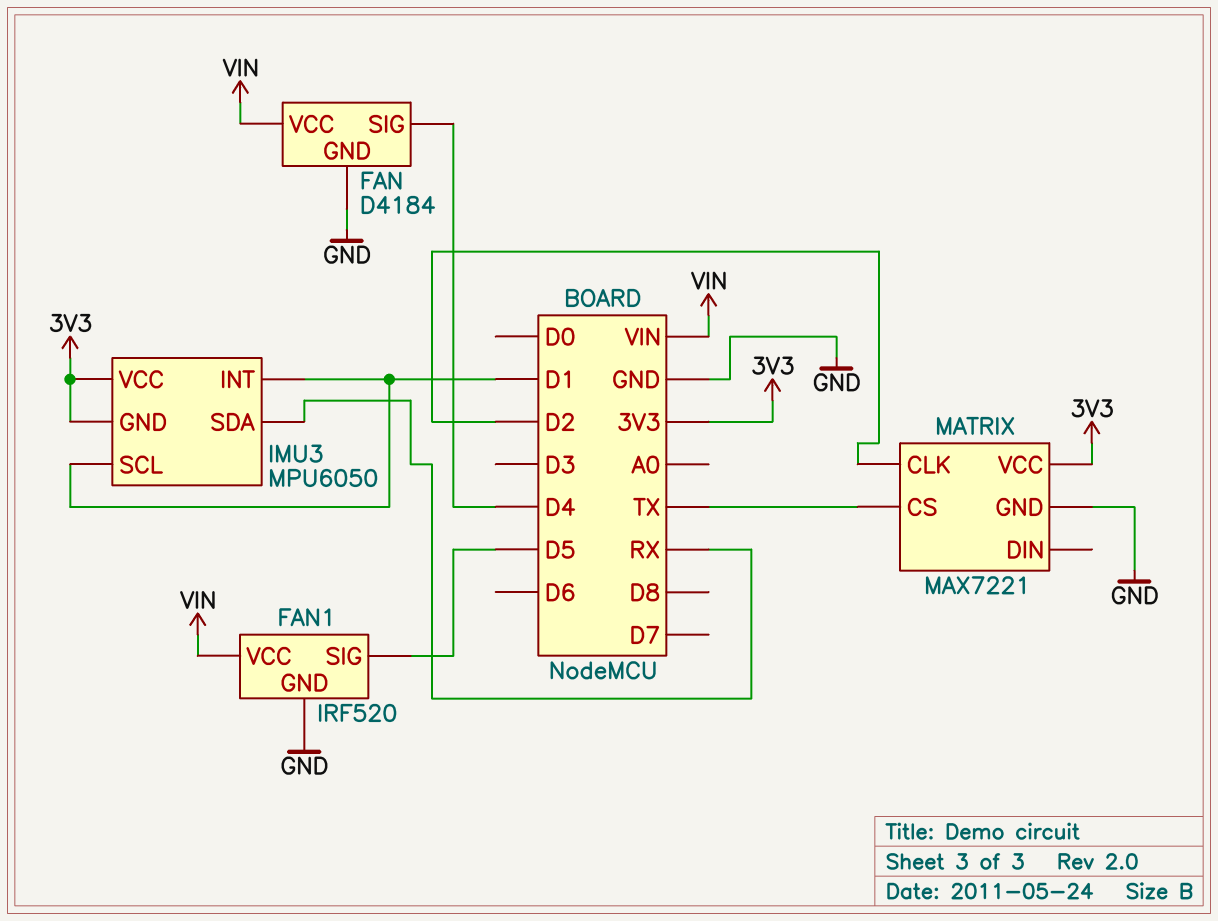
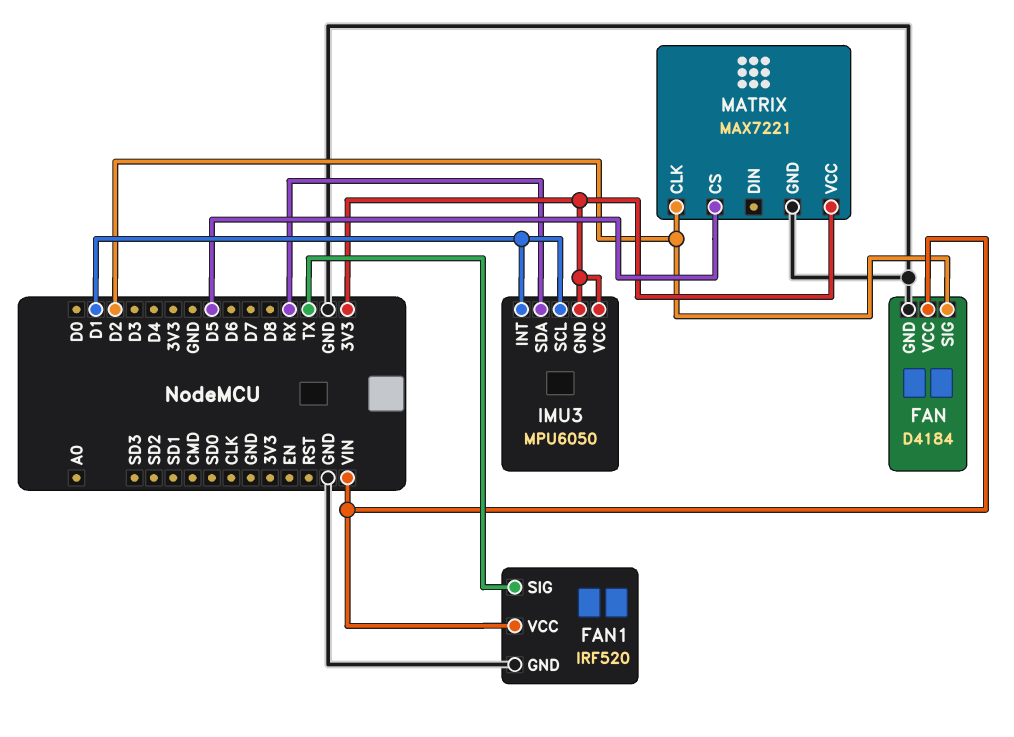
FAN pin SIG: D4 -> D2
FAN1 pin SIG: D5 -> TX
MATRIX pin CS: TX -> D5

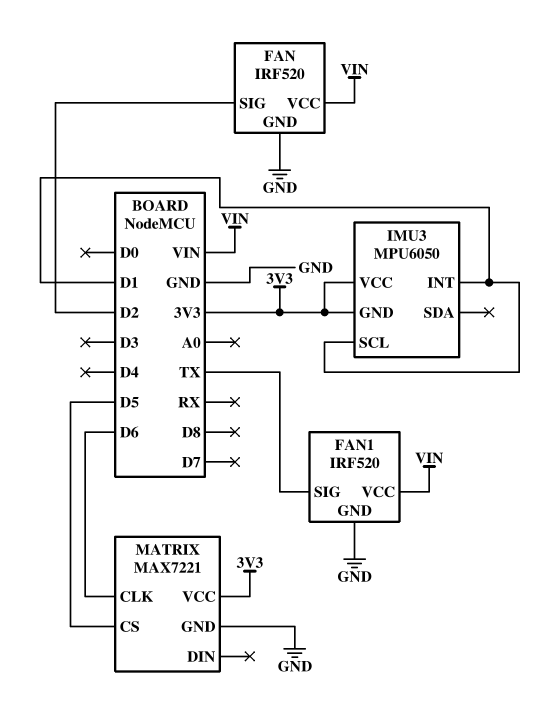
FAN: D4184 -> IRF520
IMU3 pin SDA: RX -> none
MATRIX pin CLK: D2 -> D6

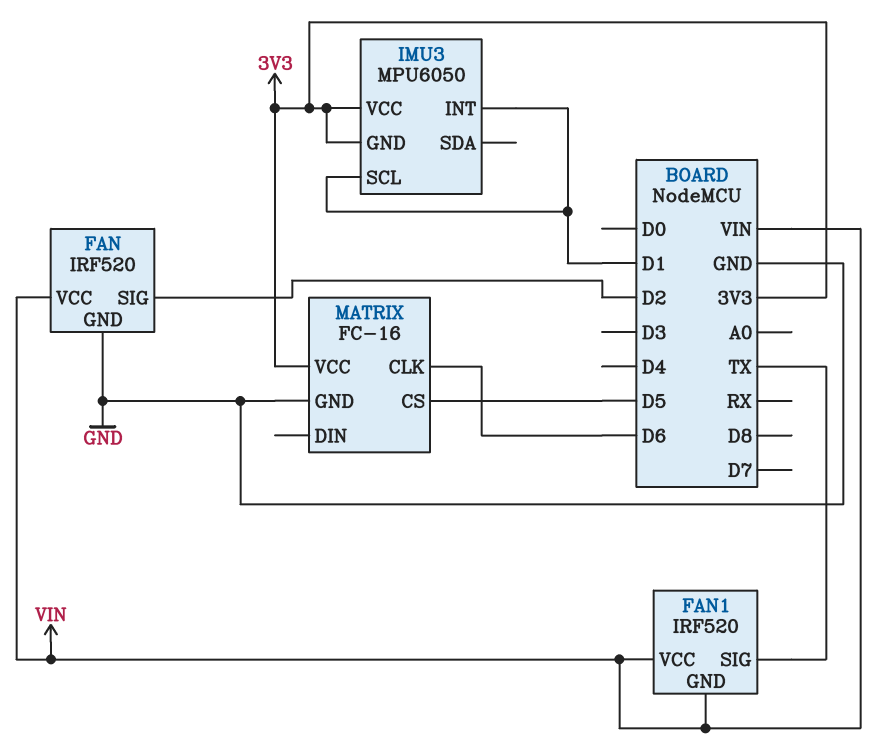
FAN1 pin GND: GND -> VIN
MATRIX: MAX7221 -> FC-16

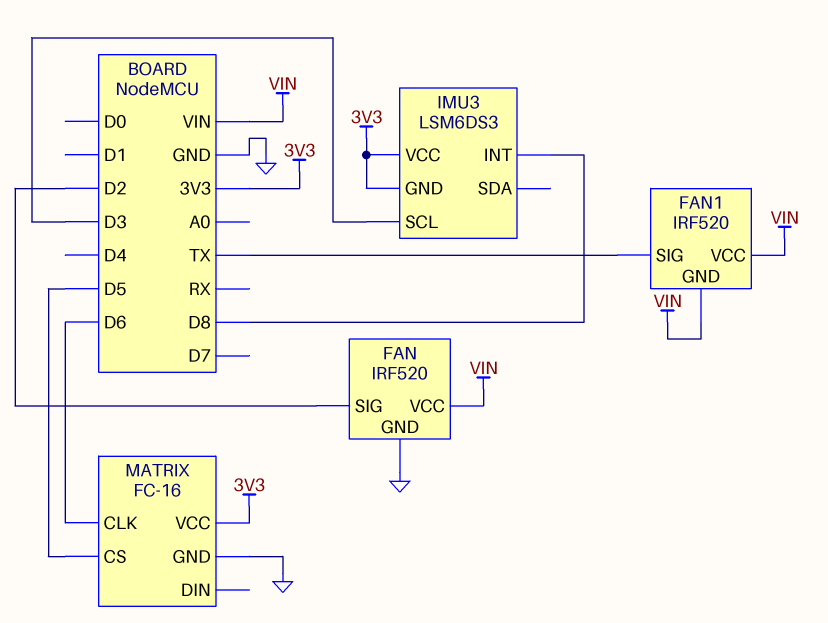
IMU3: MPU6050 -> LSM6DS3
IMU3 pin INT: D1 -> D8
IMU3 pin SCL: D1 -> D3

